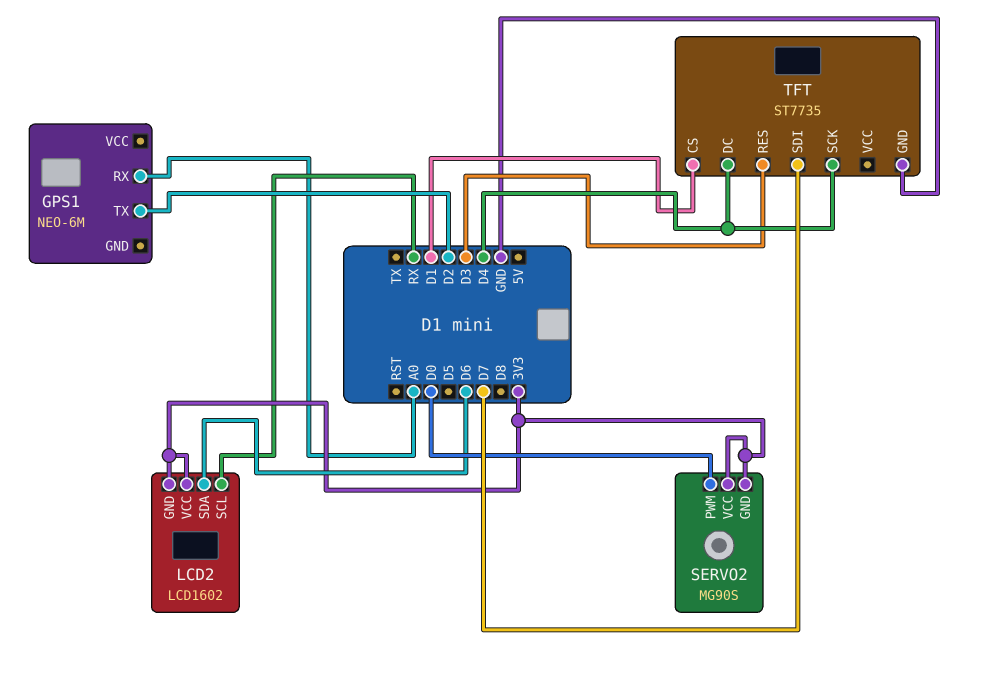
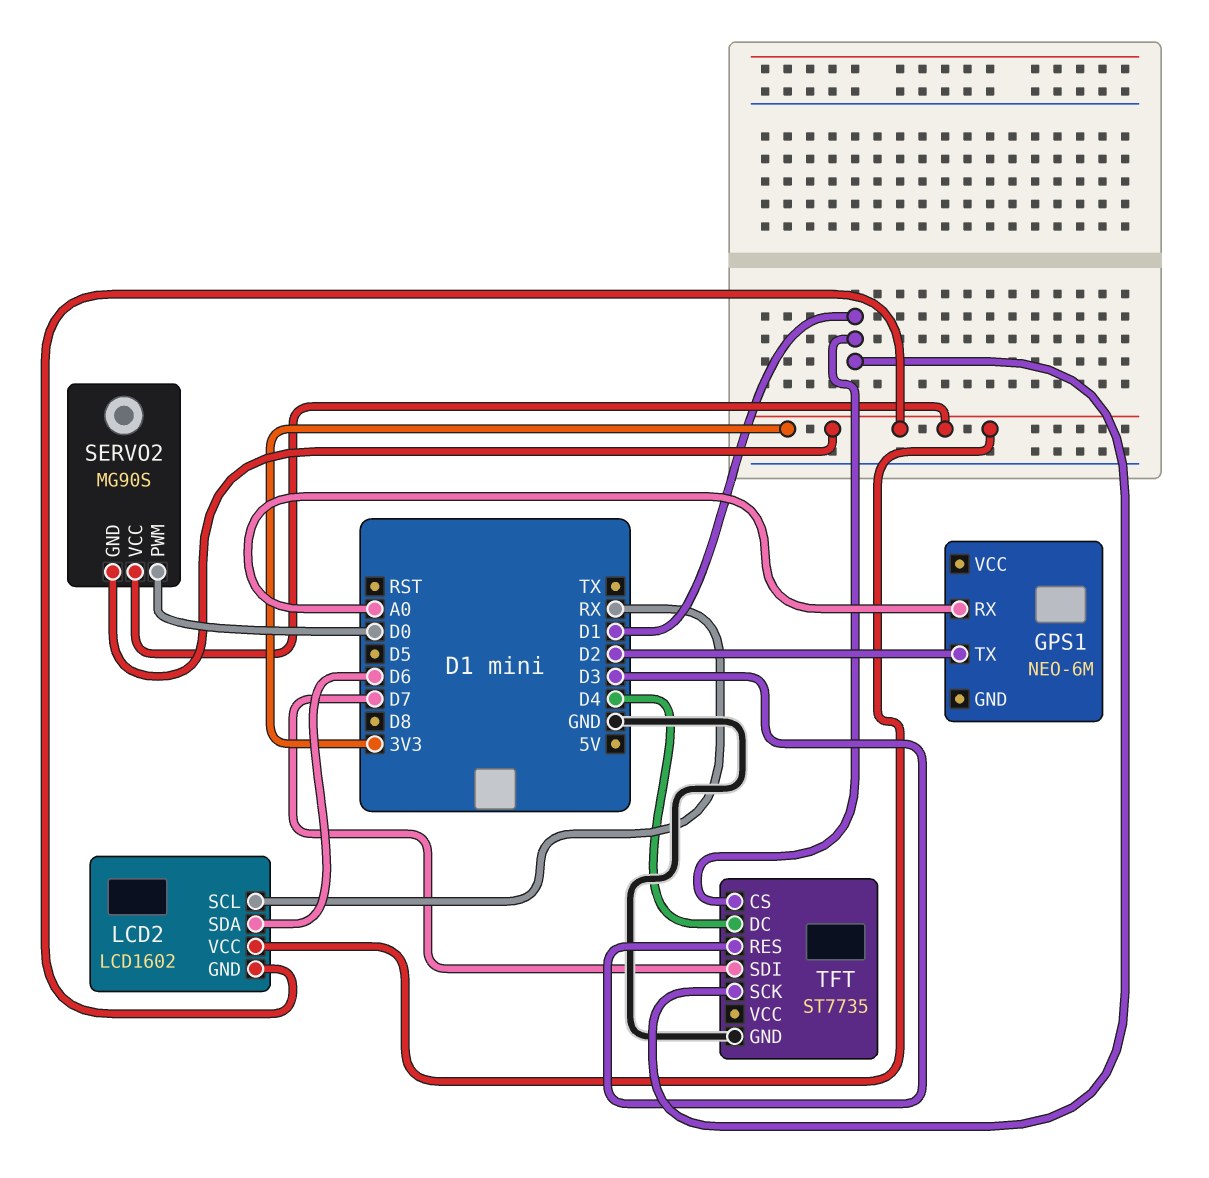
TFT pin SCK: D4 -> D1

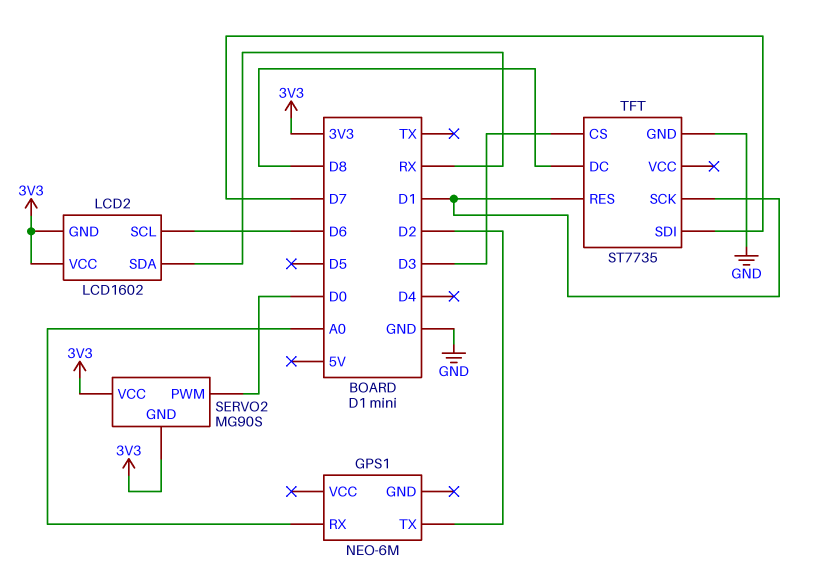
LCD2 pin SCL: RX -> D6
LCD2 pin SDA: D6 -> RX
TFT pin CS: D1 -> D3
TFT pin DC: D4 -> D8
TFT pin RES: D3 -> D1

